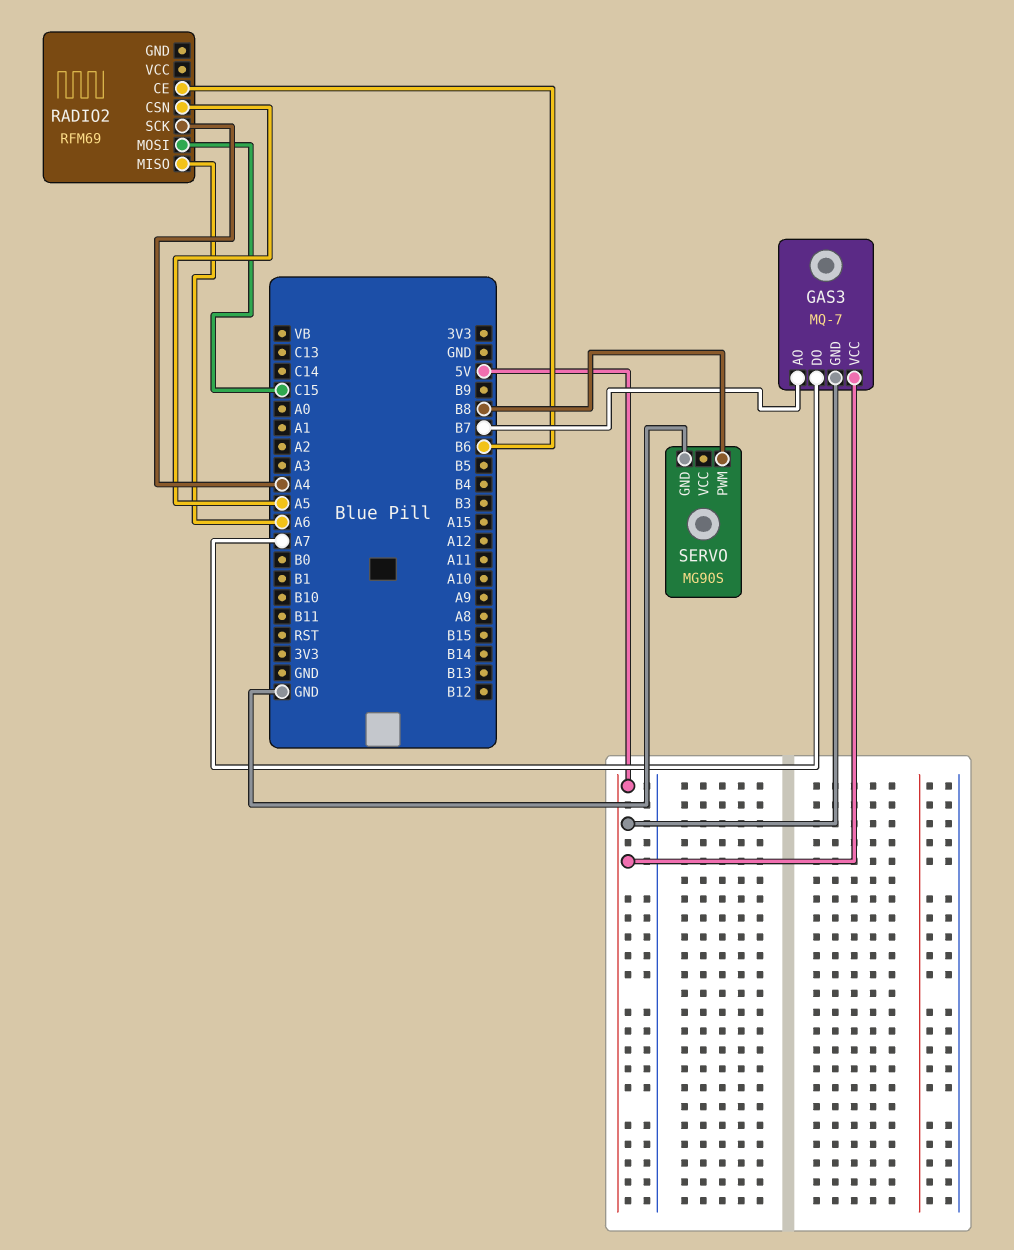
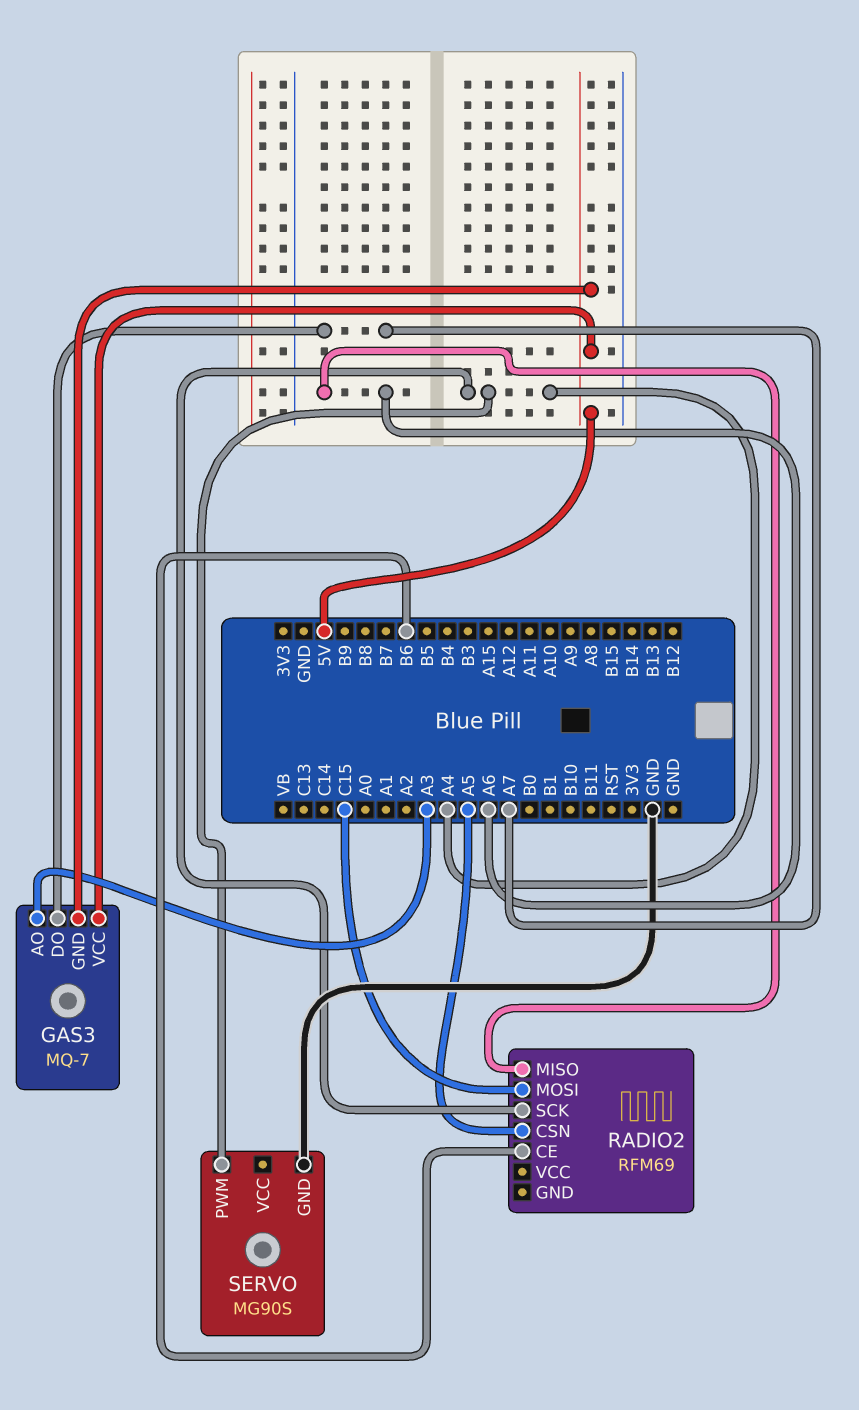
GAS3 pin AO: B7 -> A3
SERVO pin PWM: B8 -> A4

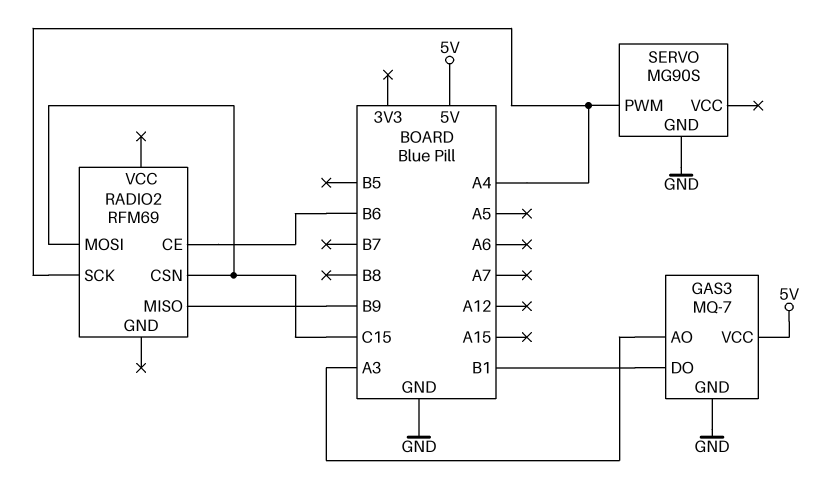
GAS3 pin DO: A7 -> B1
GAS3 pin GND: 5V -> GND
RADIO2 pin CSN: A5 -> C15
RADIO2 pin MISO: A6 -> B9

